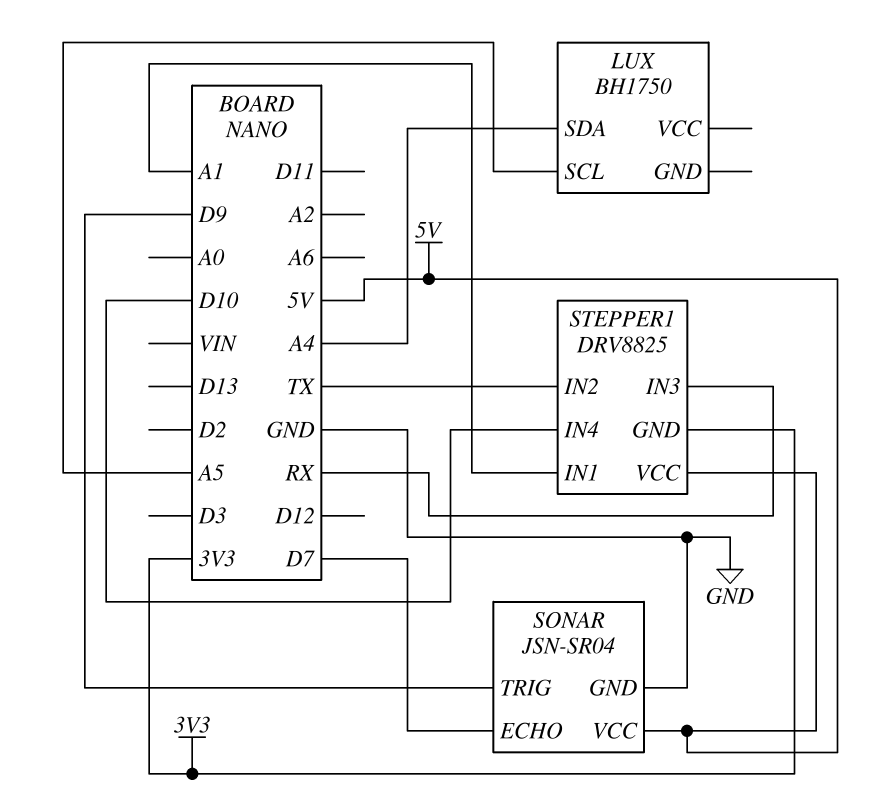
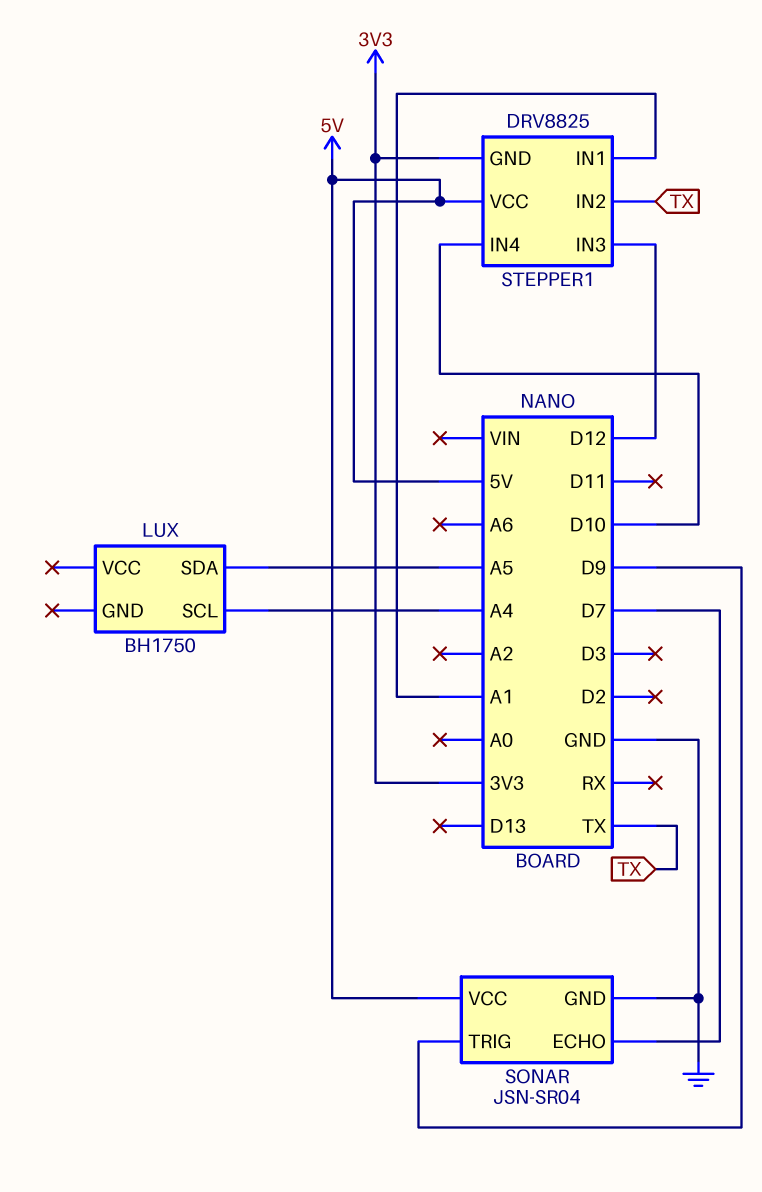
LUX pin SCL: A5 -> A4
LUX pin SDA: A4 -> A5
STEPPER1 pin IN3: RX -> D12

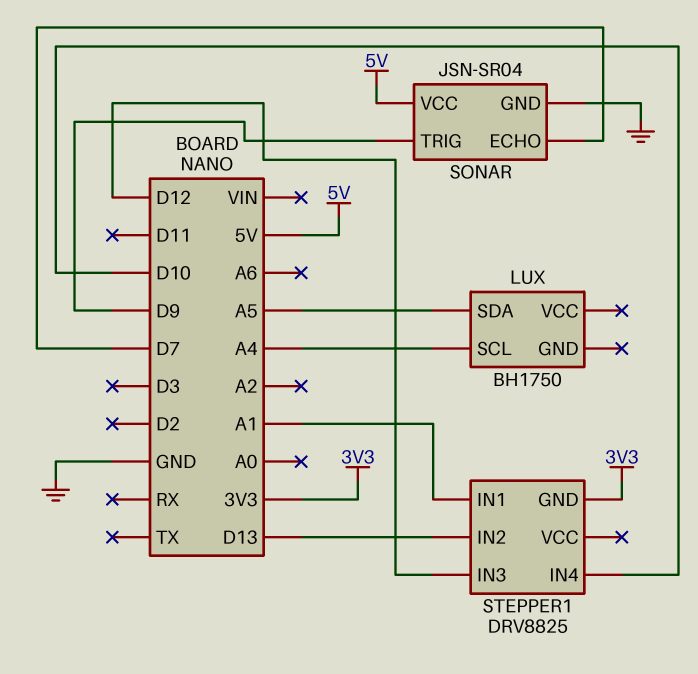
STEPPER1 pin IN2: TX -> D13
STEPPER1 pin VCC: 5V -> none

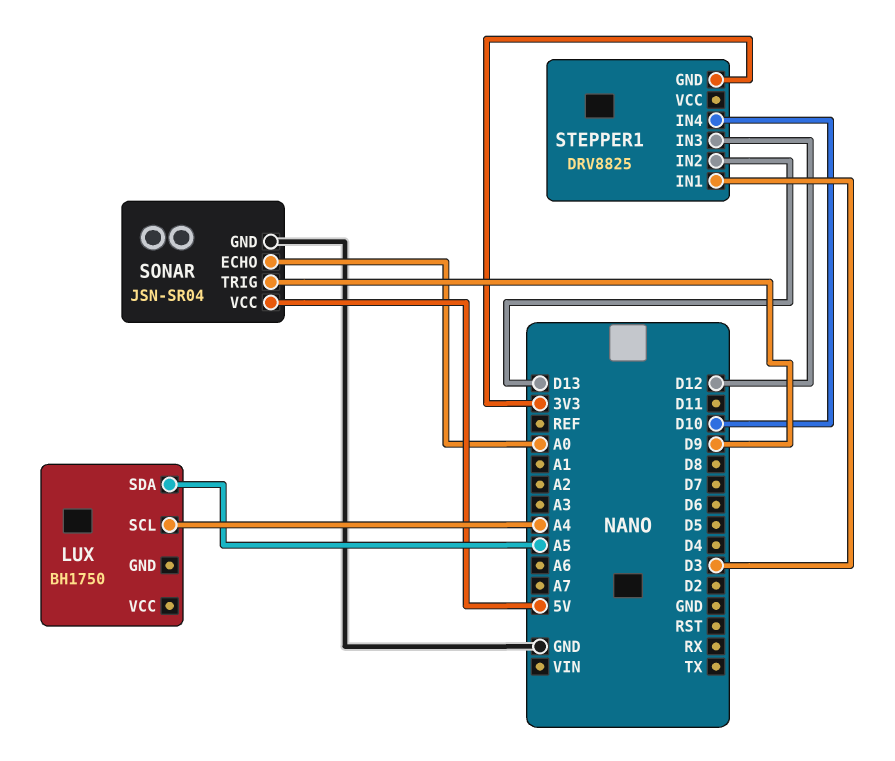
SONAR pin ECHO: D7 -> A0
STEPPER1 pin IN1: A1 -> D3

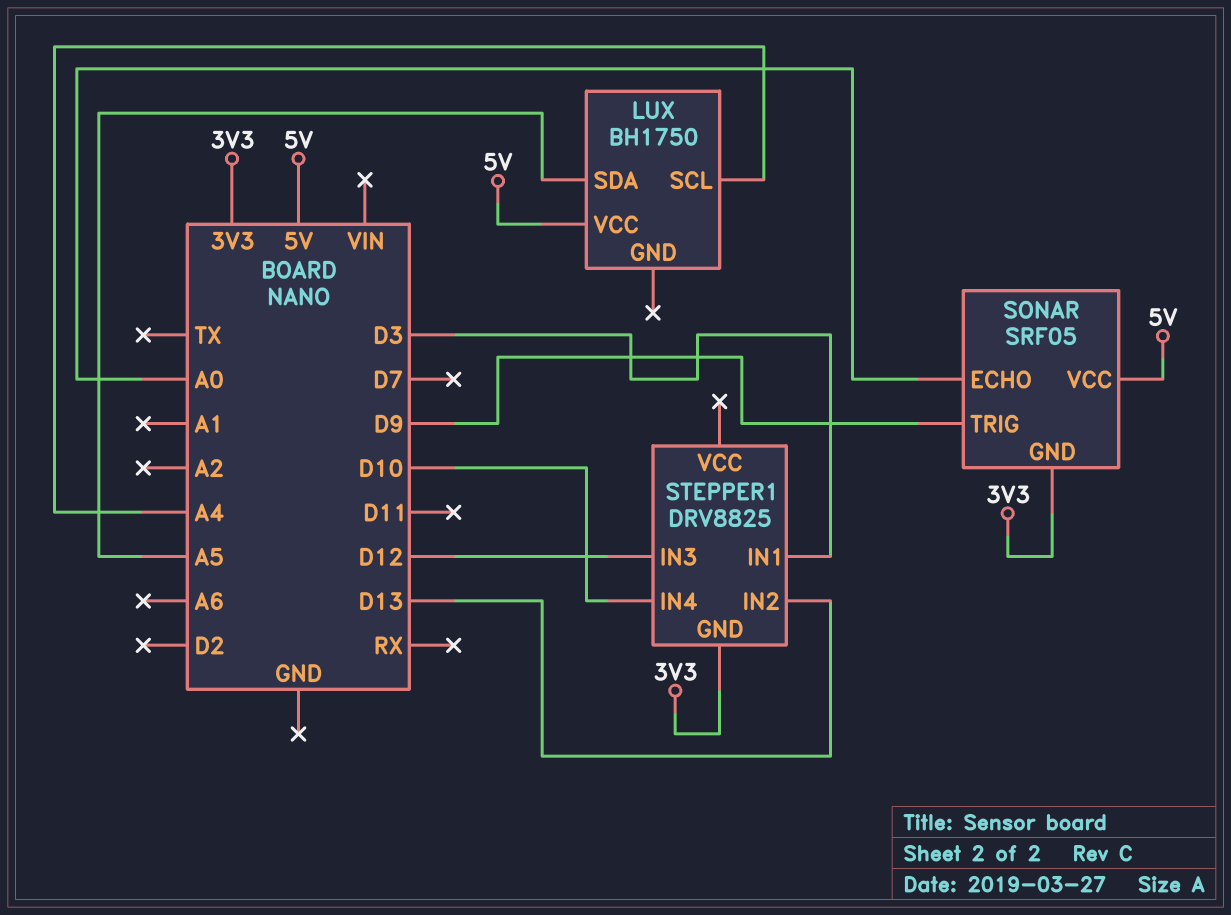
LUX pin VCC: none -> 5V
SONAR: JSN-SR04 -> SRF05
SONAR pin GND: GND -> 3V3

